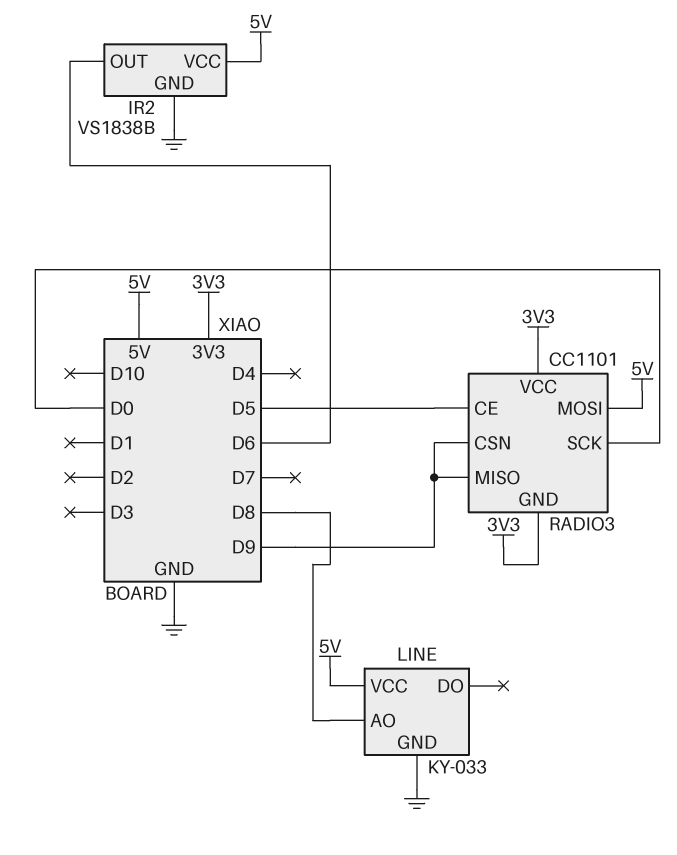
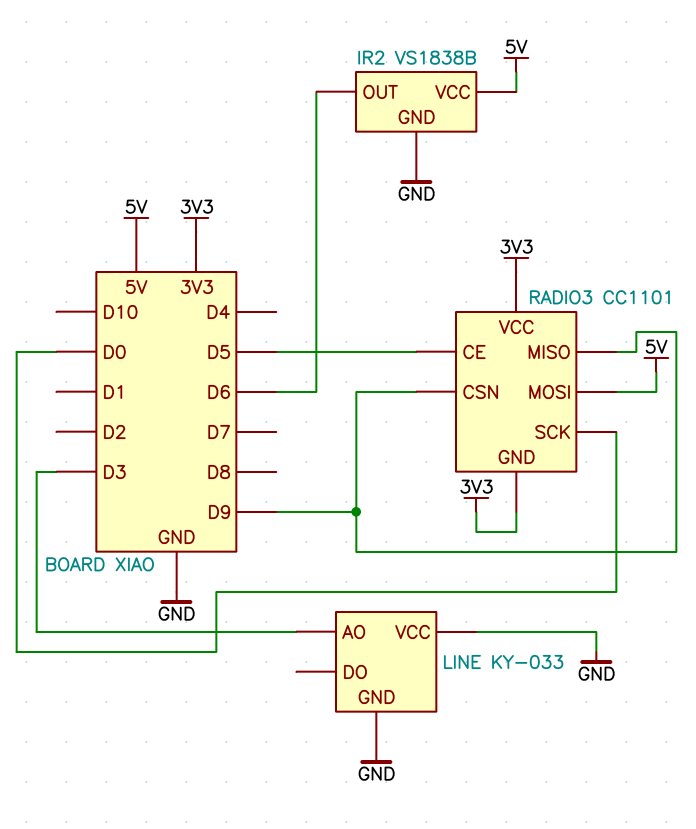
LINE pin AO: D8 -> D3
LINE pin VCC: 5V -> GND

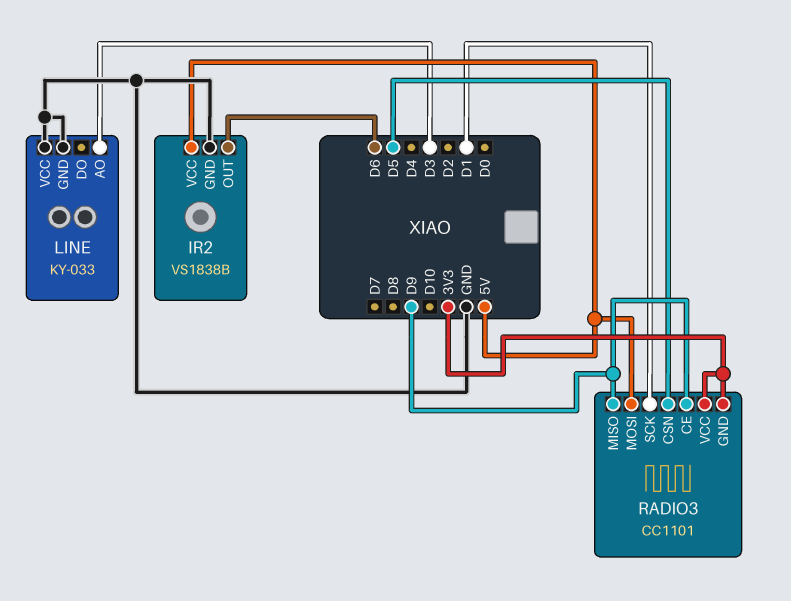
RADIO3 pin CE: D5 -> D9
RADIO3 pin CSN: D9 -> D5
RADIO3 pin SCK: D0 -> D1

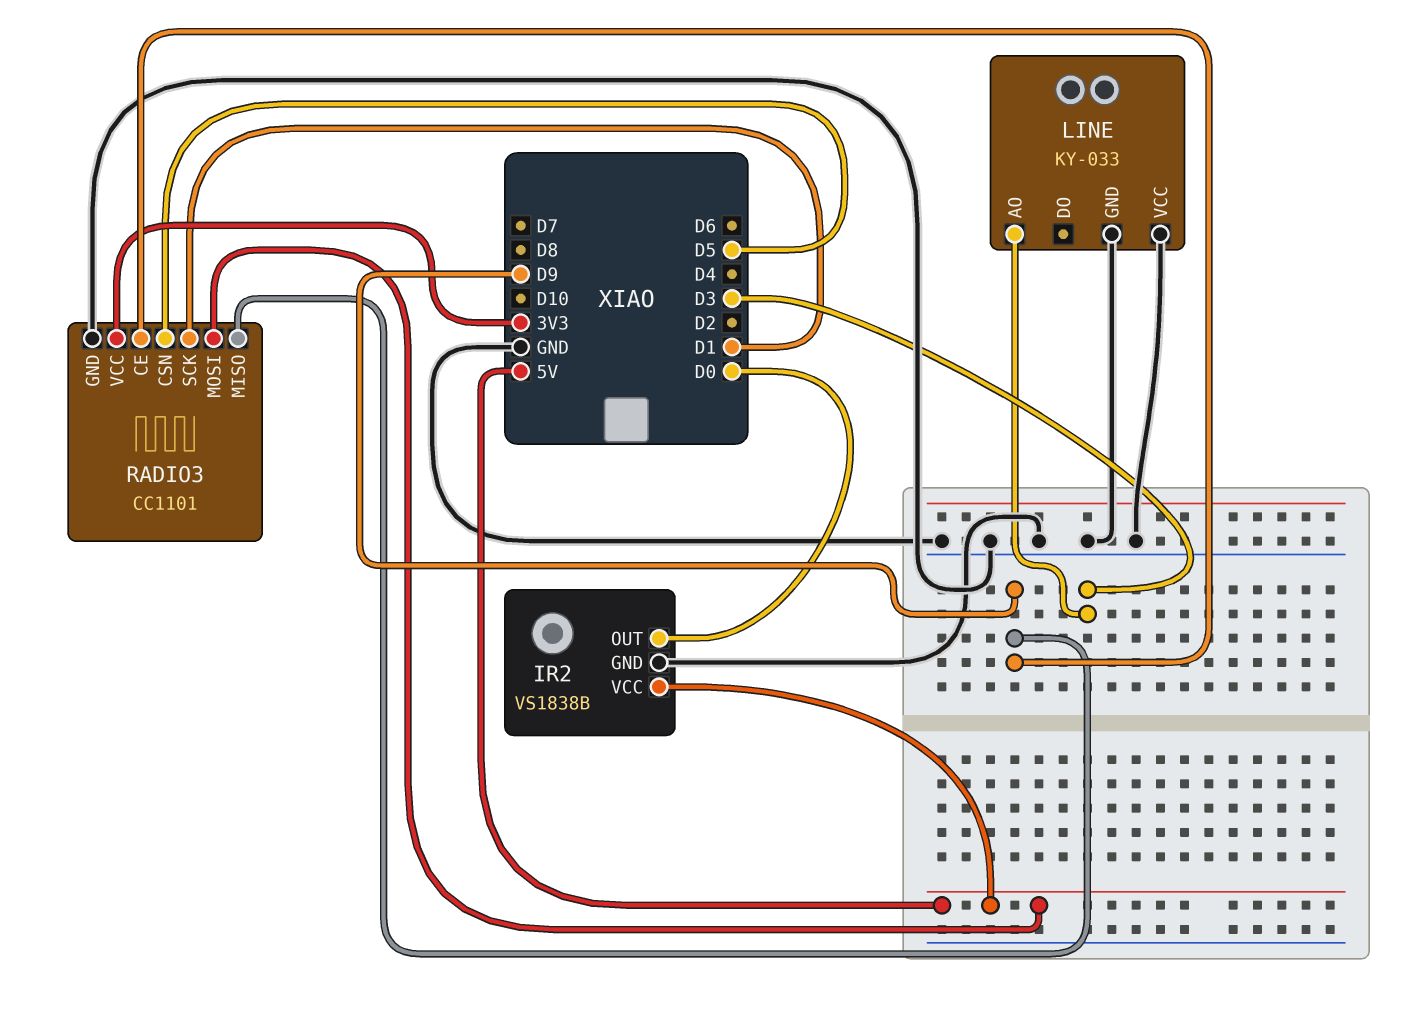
IR2 pin OUT: D6 -> D0
RADIO3 pin GND: 3V3 -> GND

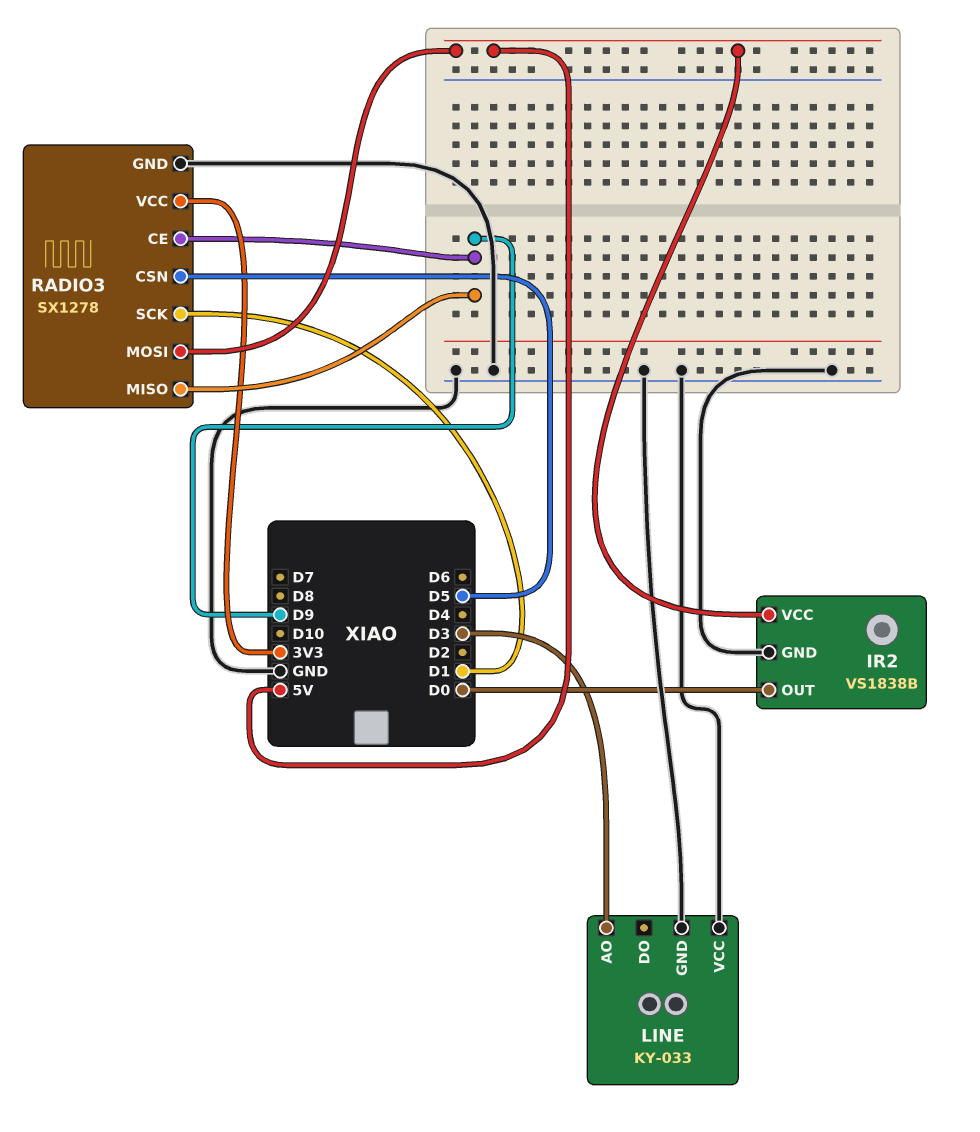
RADIO3: CC1101 -> SX1278

